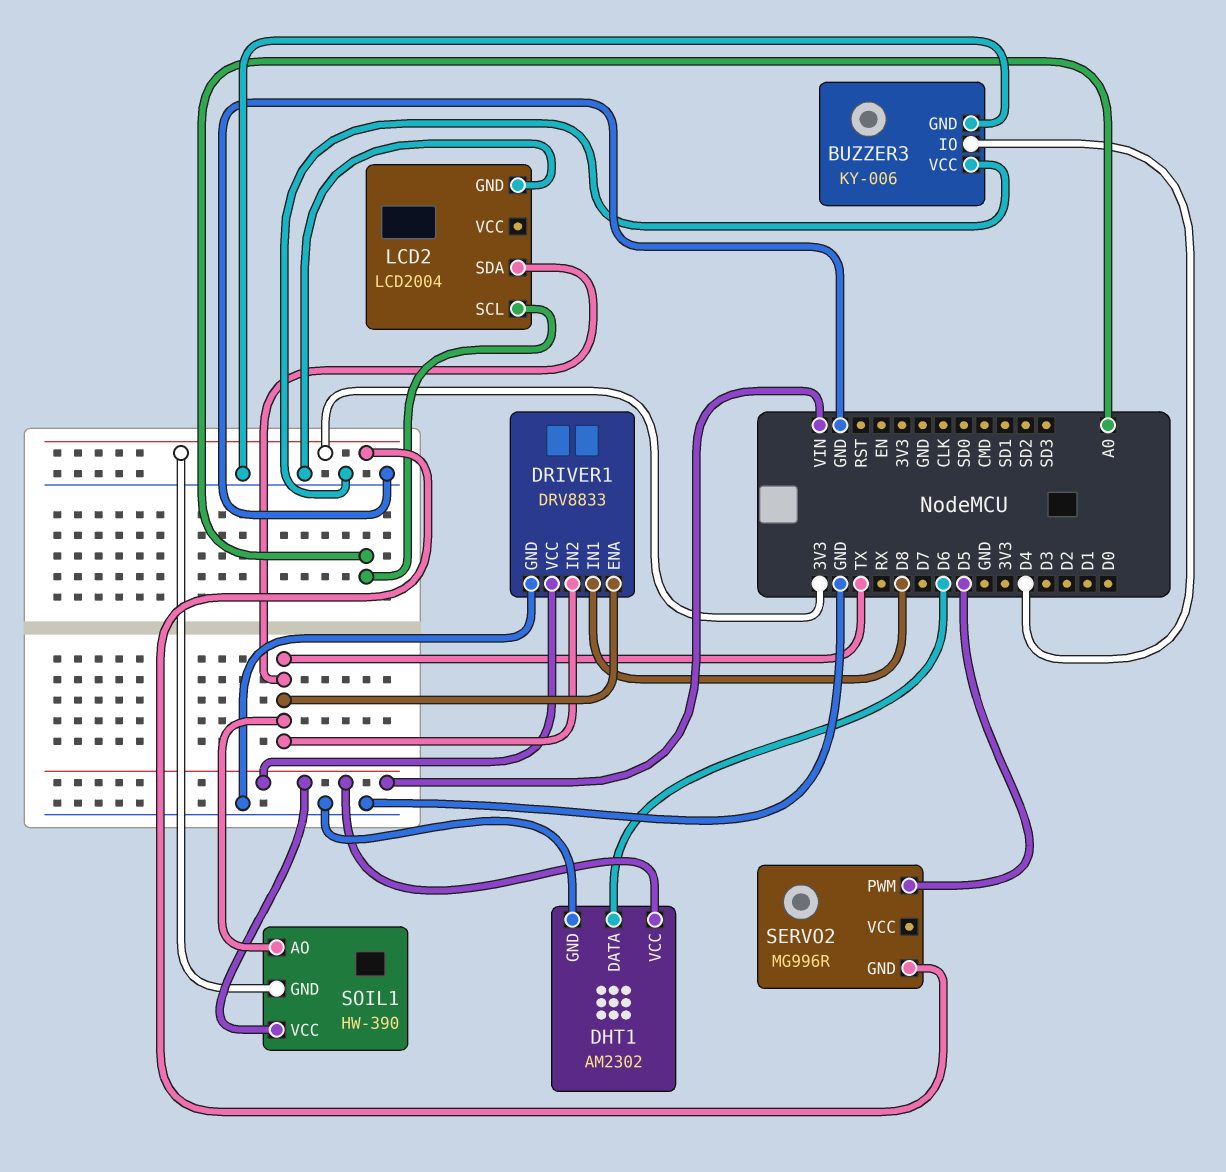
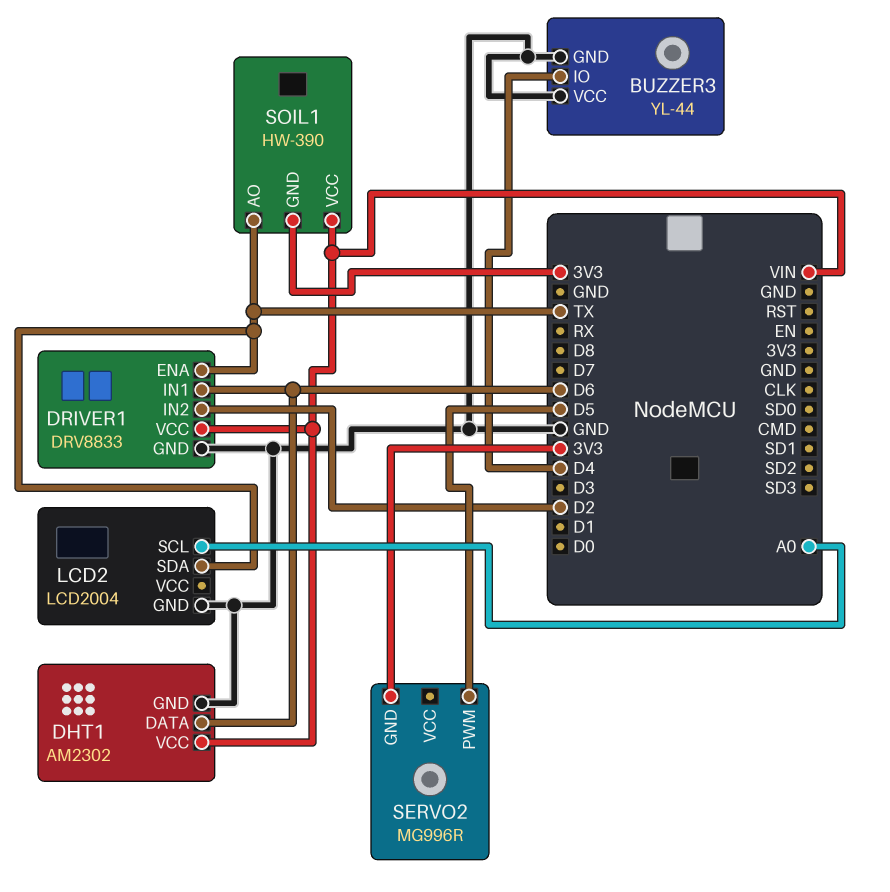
BUZZER3: KY-006 -> YL-44
DRIVER1 pin IN1: D8 -> D6
DRIVER1 pin IN2: TX -> D2

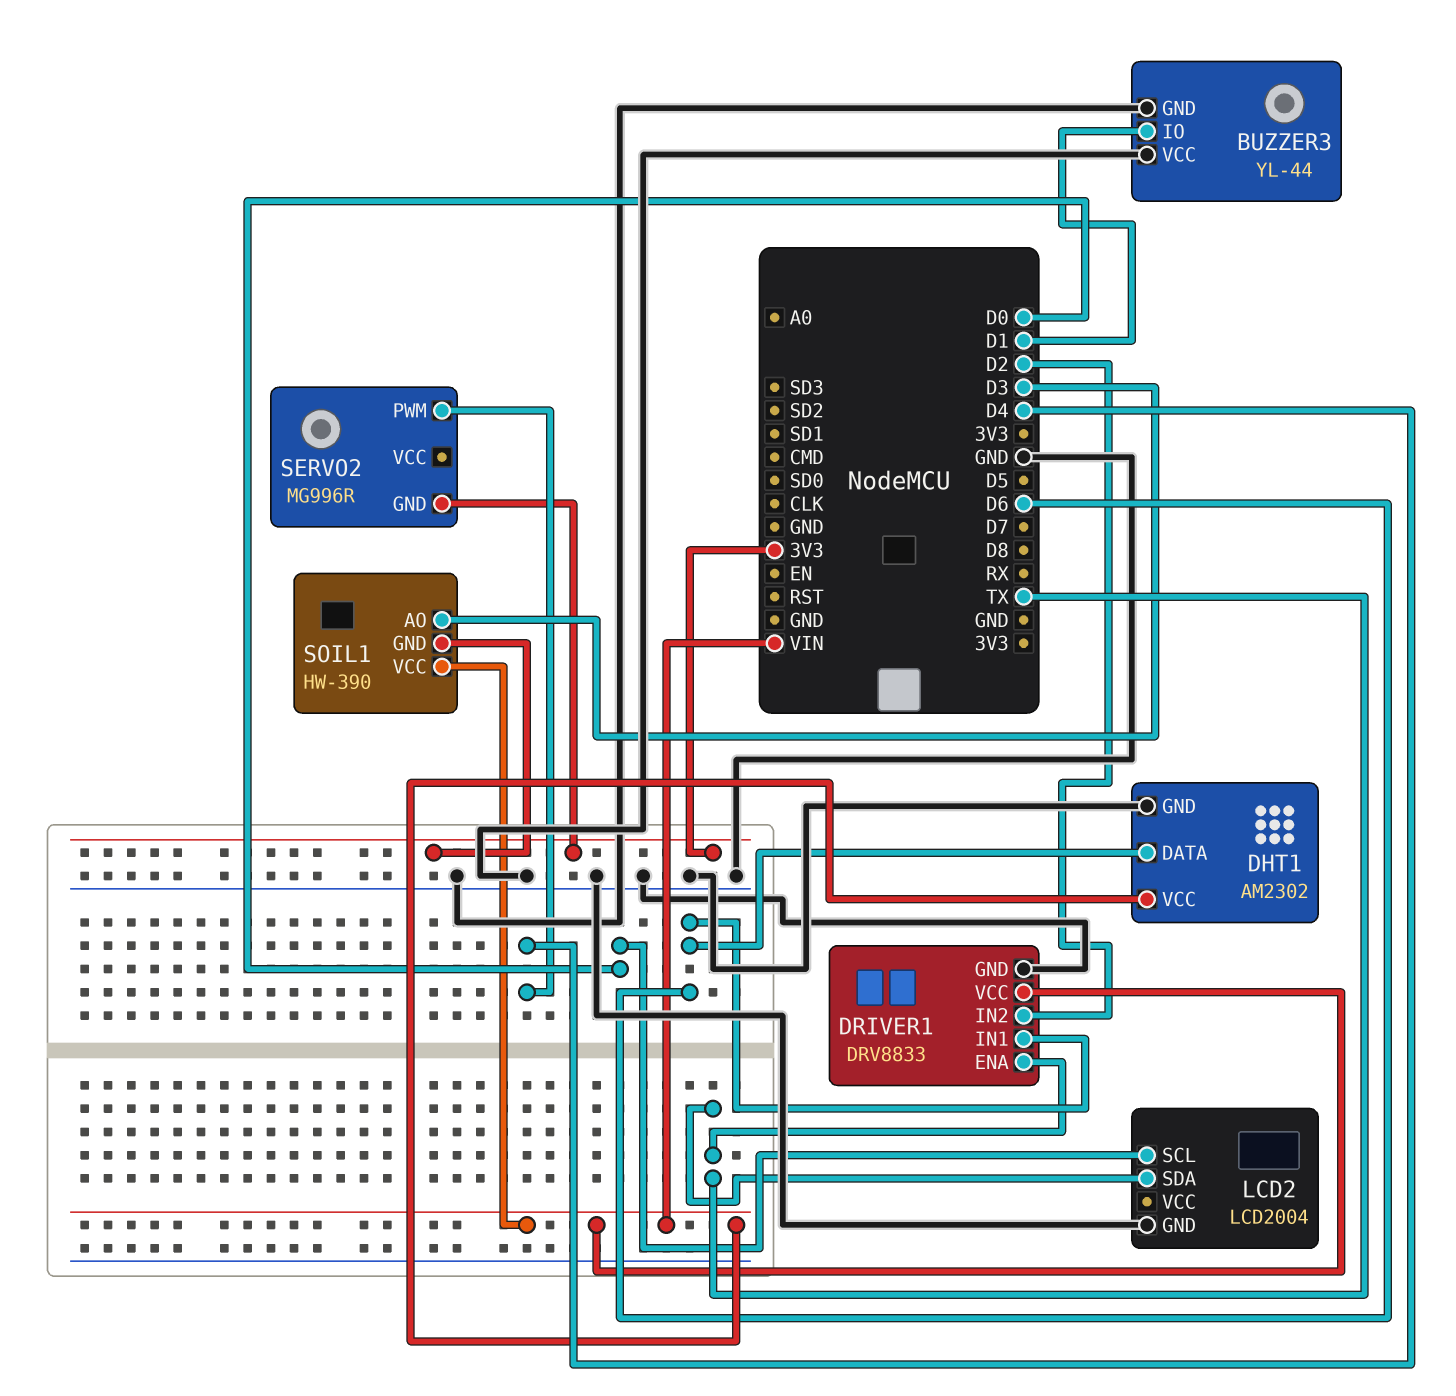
BUZZER3 pin IO: D4 -> D1
LCD2 pin SCL: A0 -> D0
SERVO2 pin PWM: D5 -> D4
SOIL1 pin AO: TX -> D3

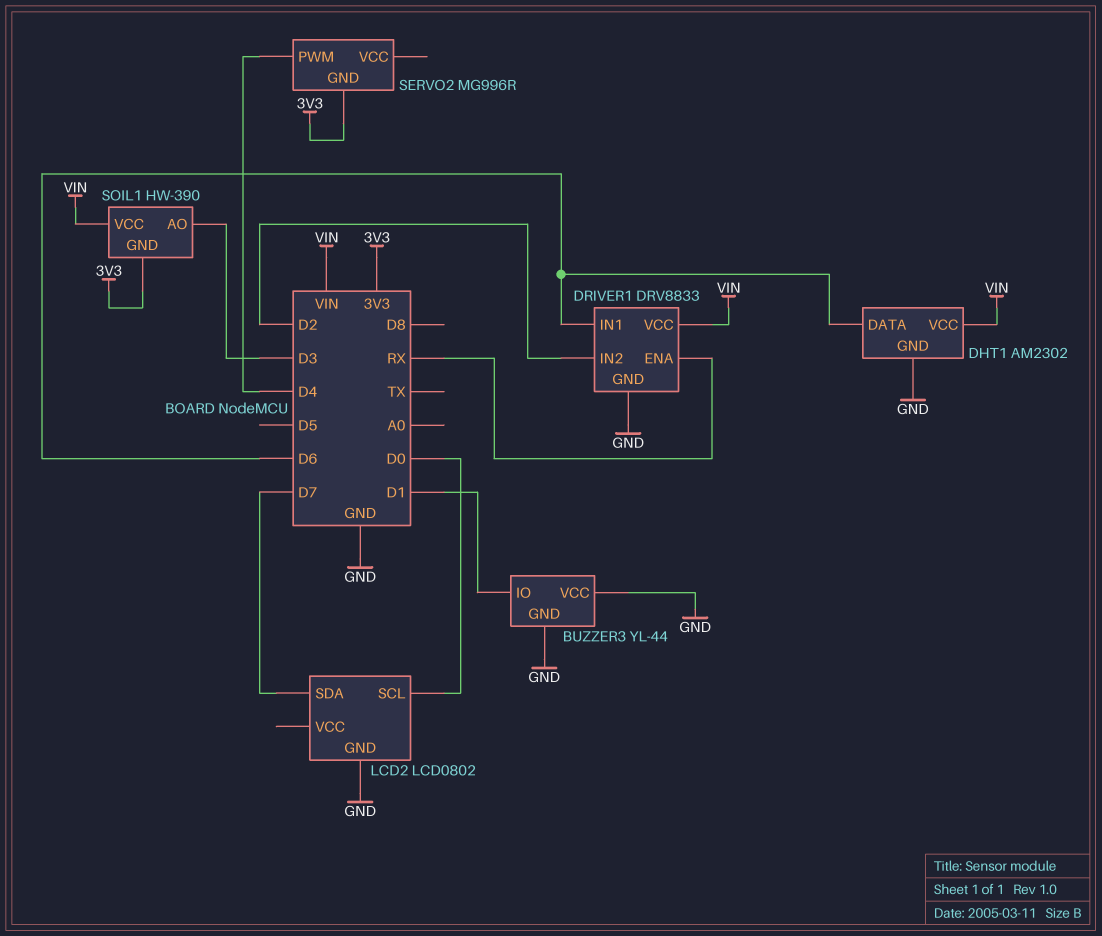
DRIVER1 pin ENA: TX -> RX
LCD2: LCD2004 -> LCD0802
LCD2 pin SDA: TX -> D7

